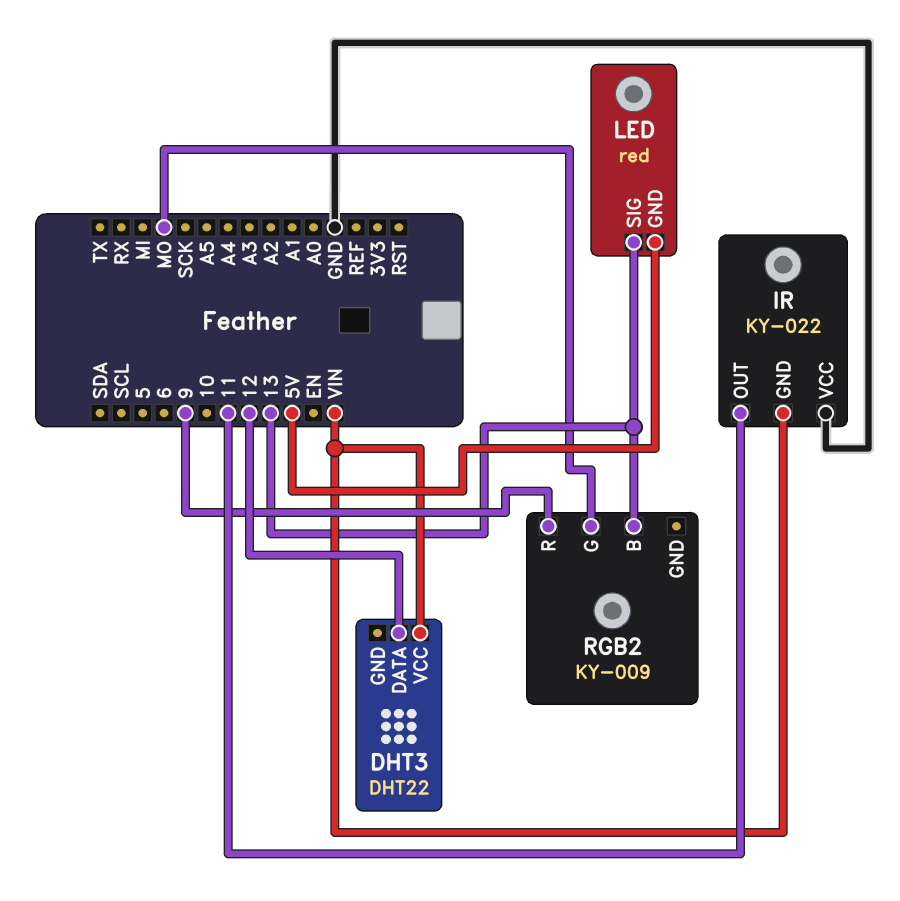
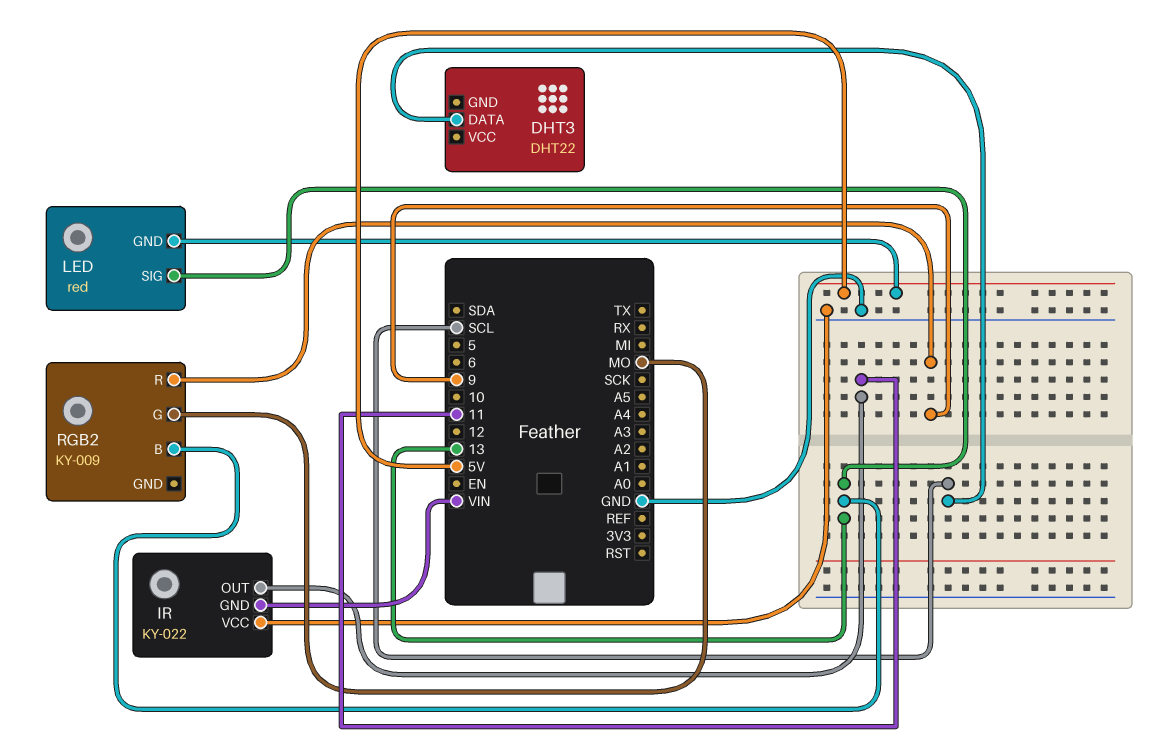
DHT3 pin DATA: 12 -> SCL
DHT3 pin VCC: VIN -> none

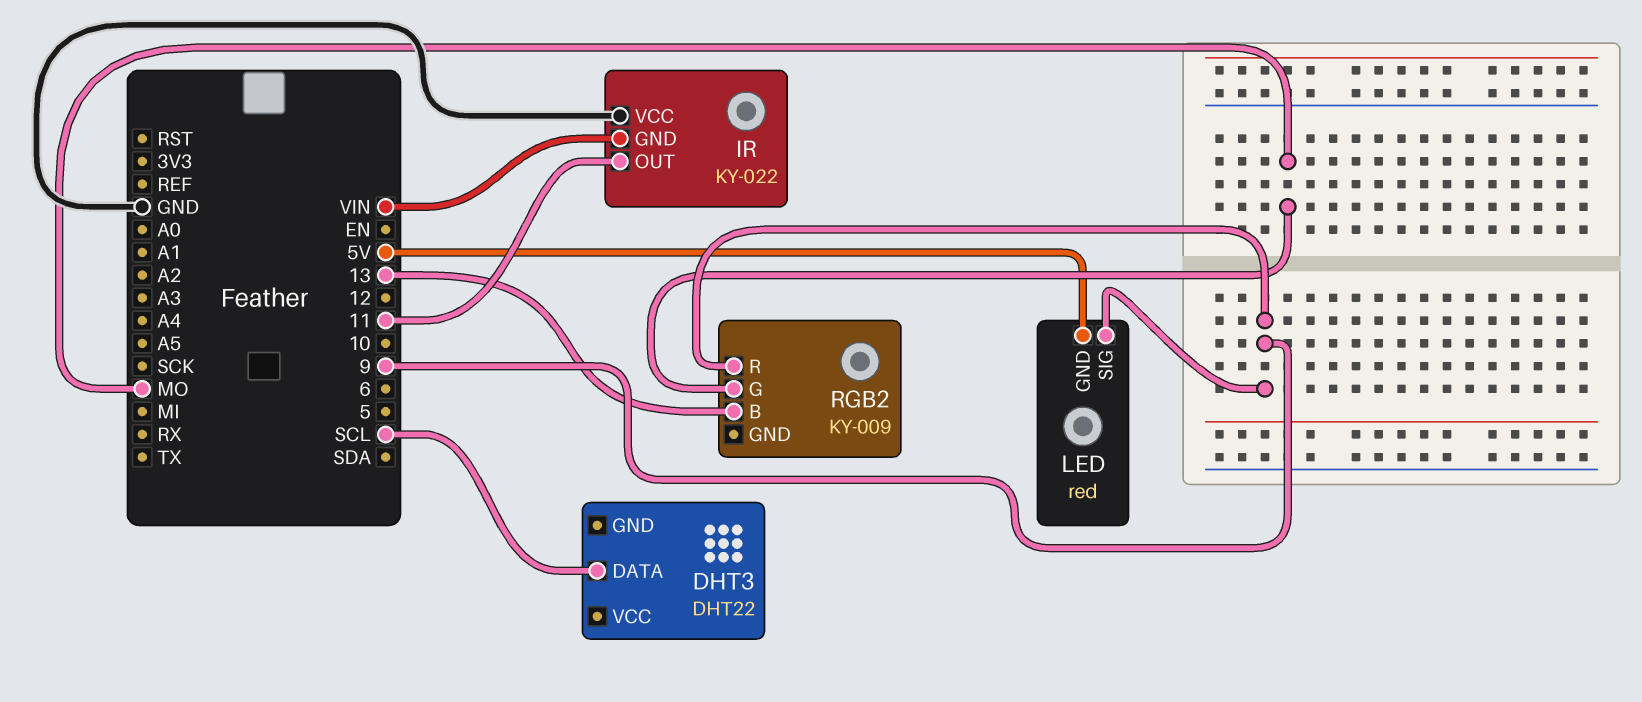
LED pin SIG: 13 -> 9

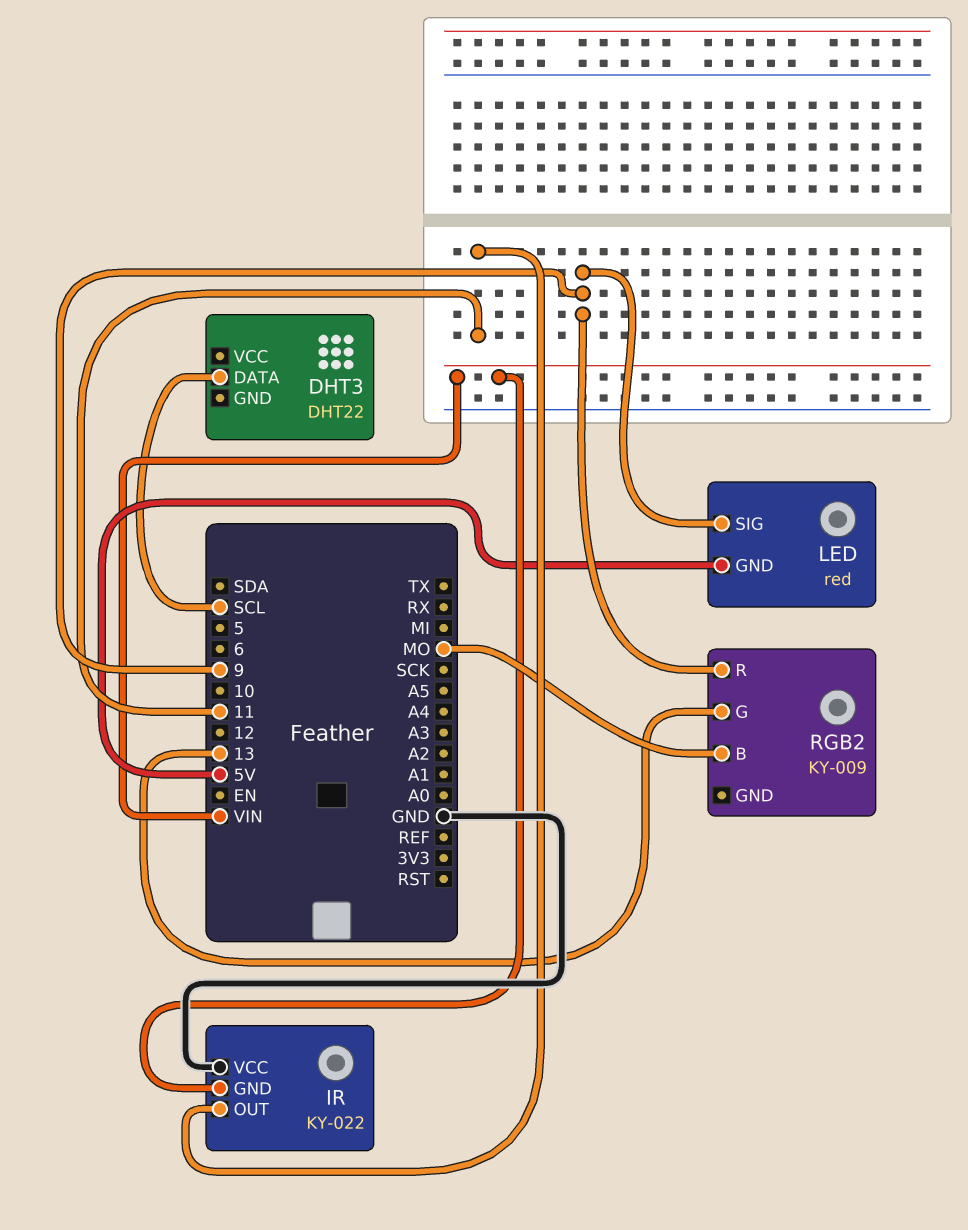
RGB2 pin B: 13 -> MO
RGB2 pin G: MO -> 13

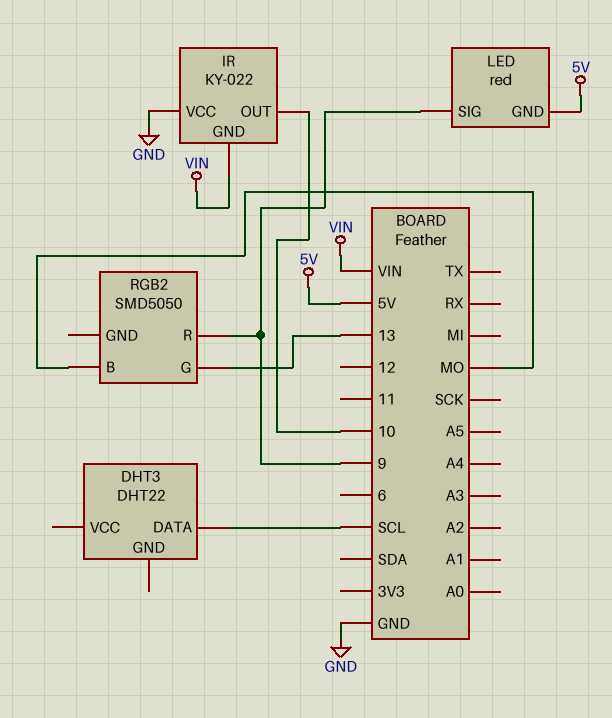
IR pin OUT: 11 -> 10
RGB2: KY-009 -> SMD5050

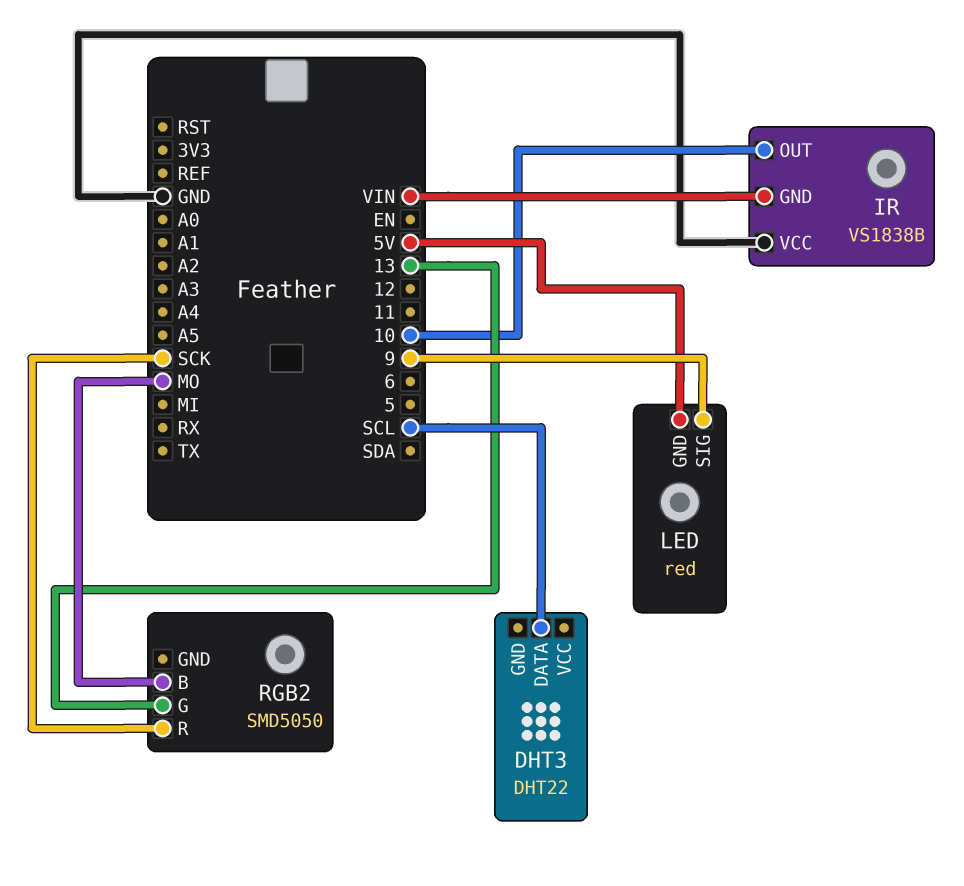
IR: KY-022 -> VS1838B
RGB2 pin R: 9 -> SCK

